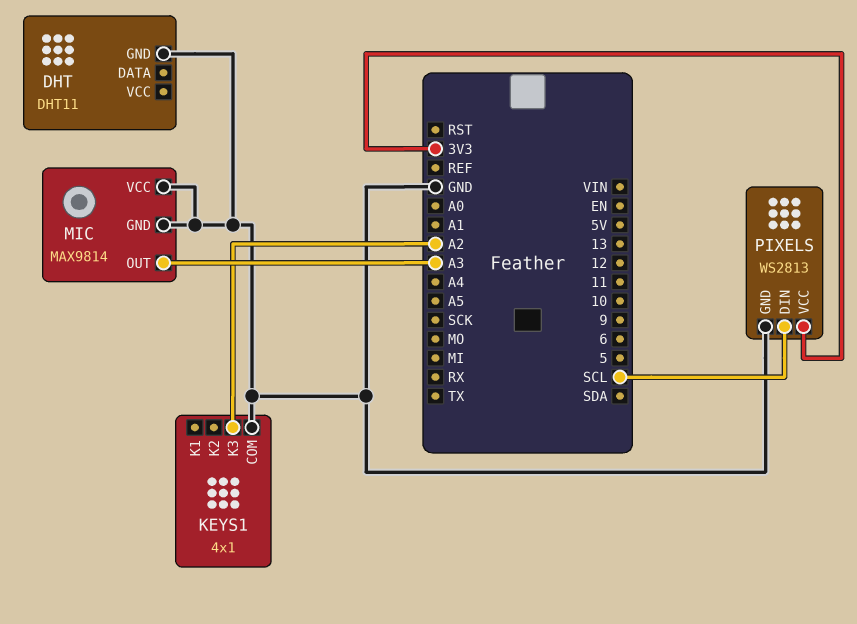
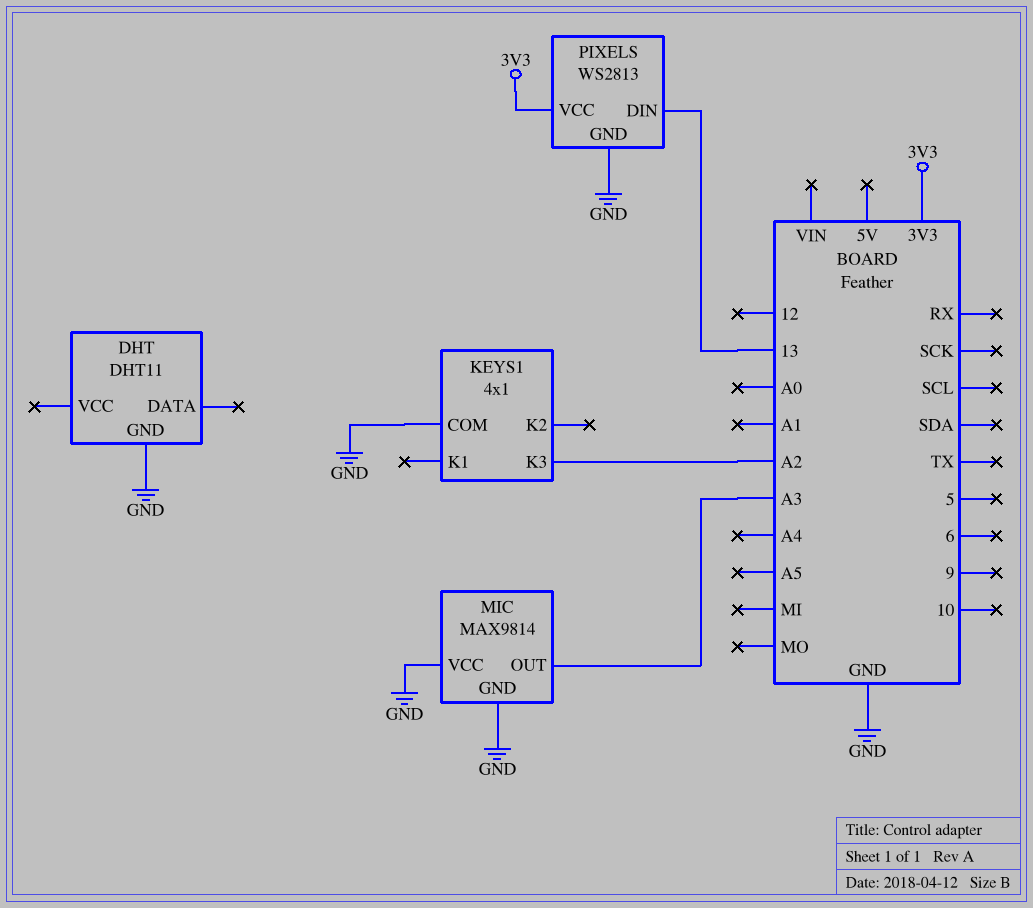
PIXELS pin DIN: SCL -> 13

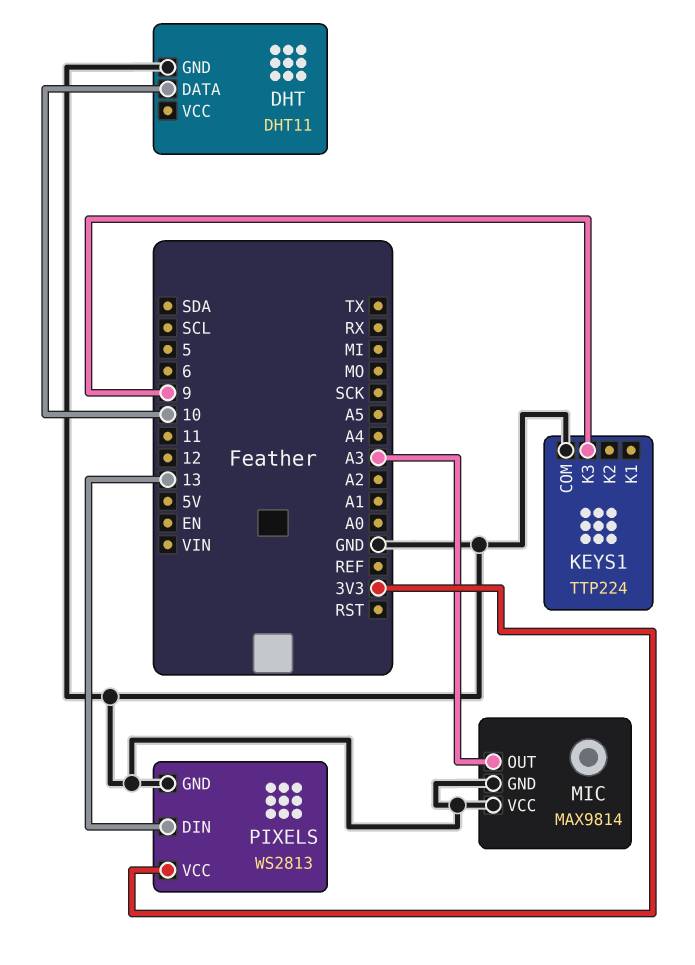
DHT pin DATA: none -> 10
KEYS1: 4x1 -> TTP224
KEYS1 pin K3: A2 -> 9

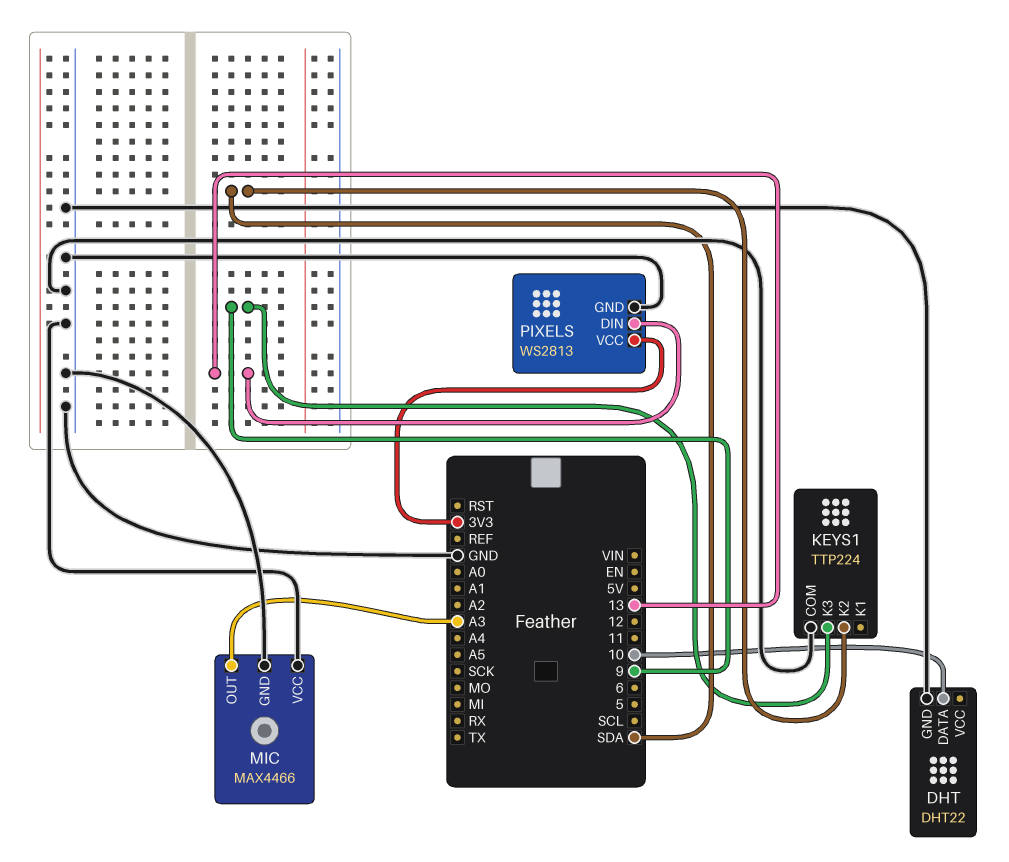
DHT: DHT11 -> DHT22
KEYS1 pin K2: none -> SDA
MIC: MAX9814 -> MAX4466

